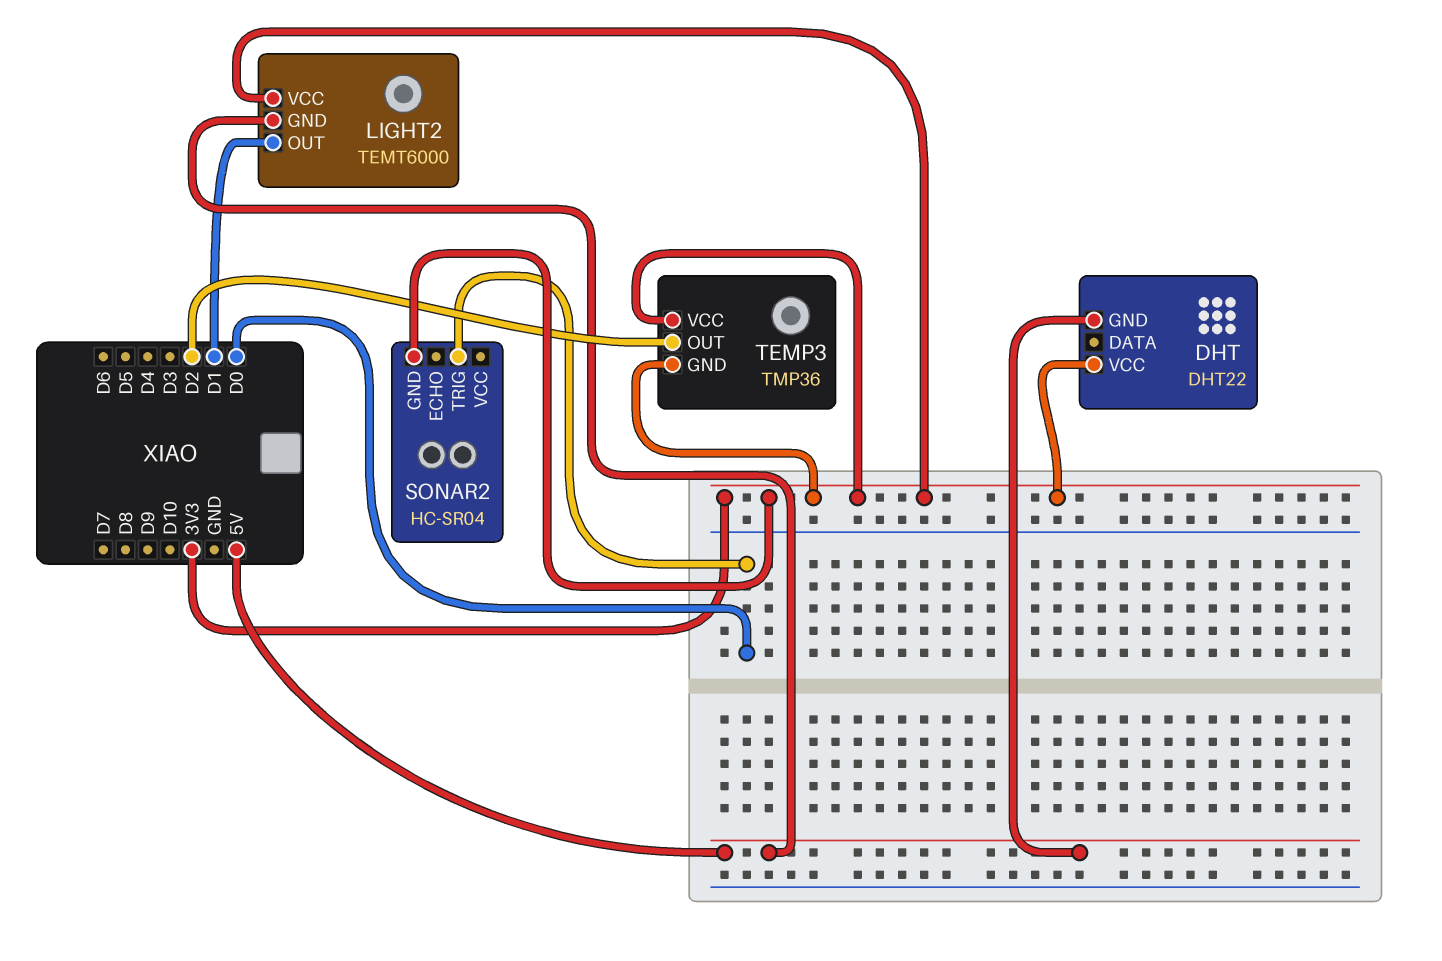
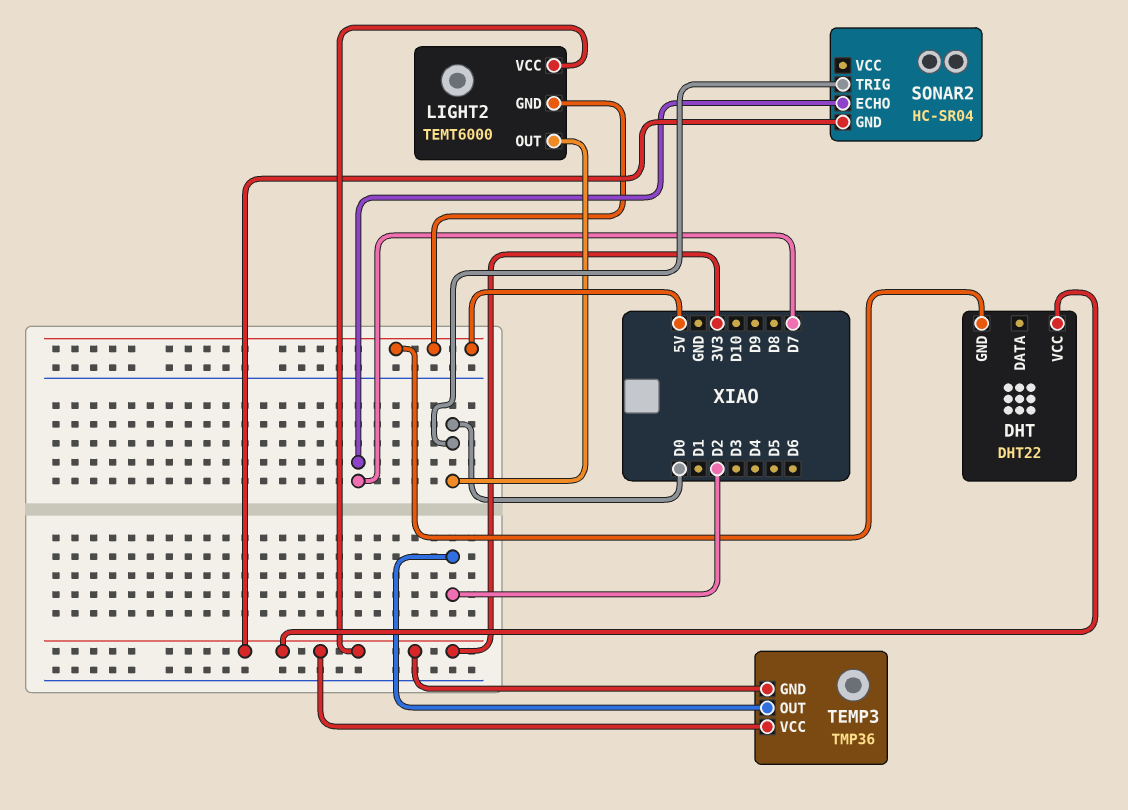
LIGHT2 pin OUT: D1 -> D0
SONAR2 pin ECHO: none -> D7

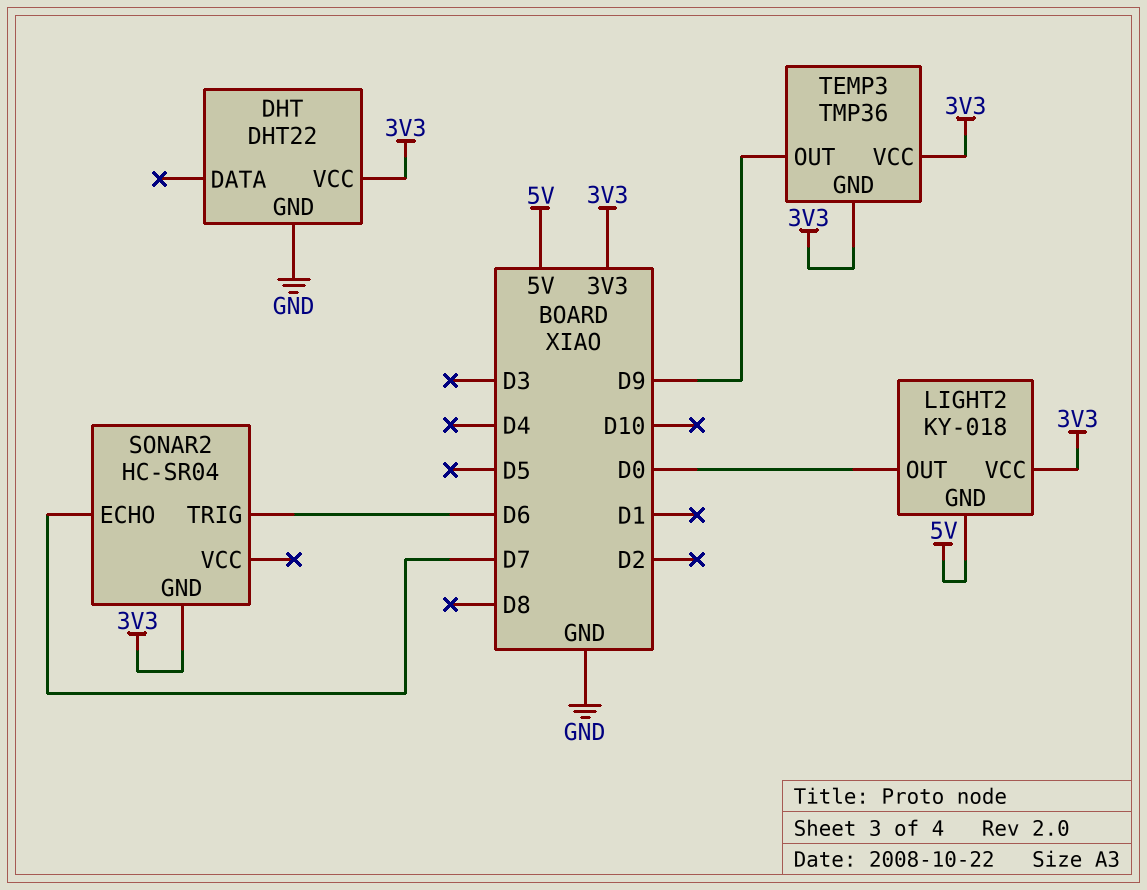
DHT pin GND: 5V -> GND
LIGHT2: TEMT6000 -> KY-018
SONAR2 pin TRIG: D0 -> D6
TEMP3 pin OUT: D2 -> D9

